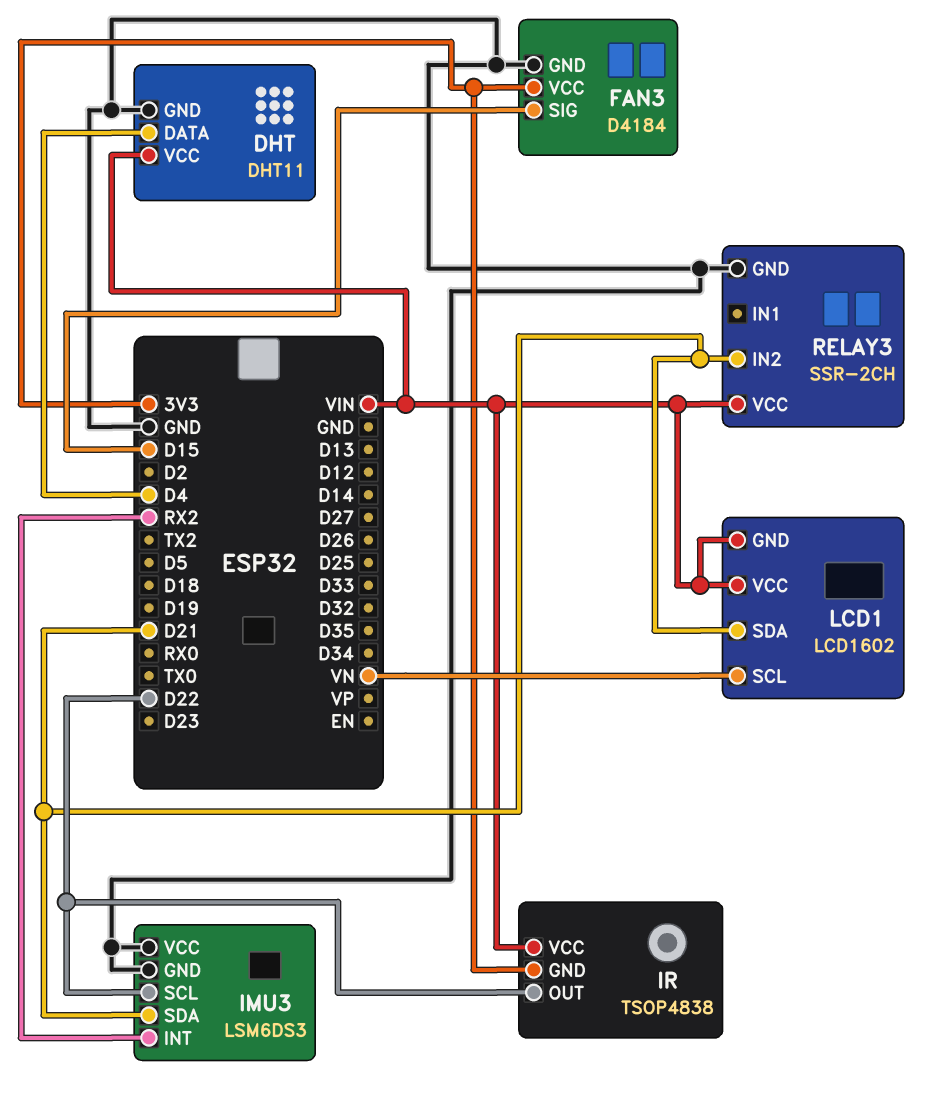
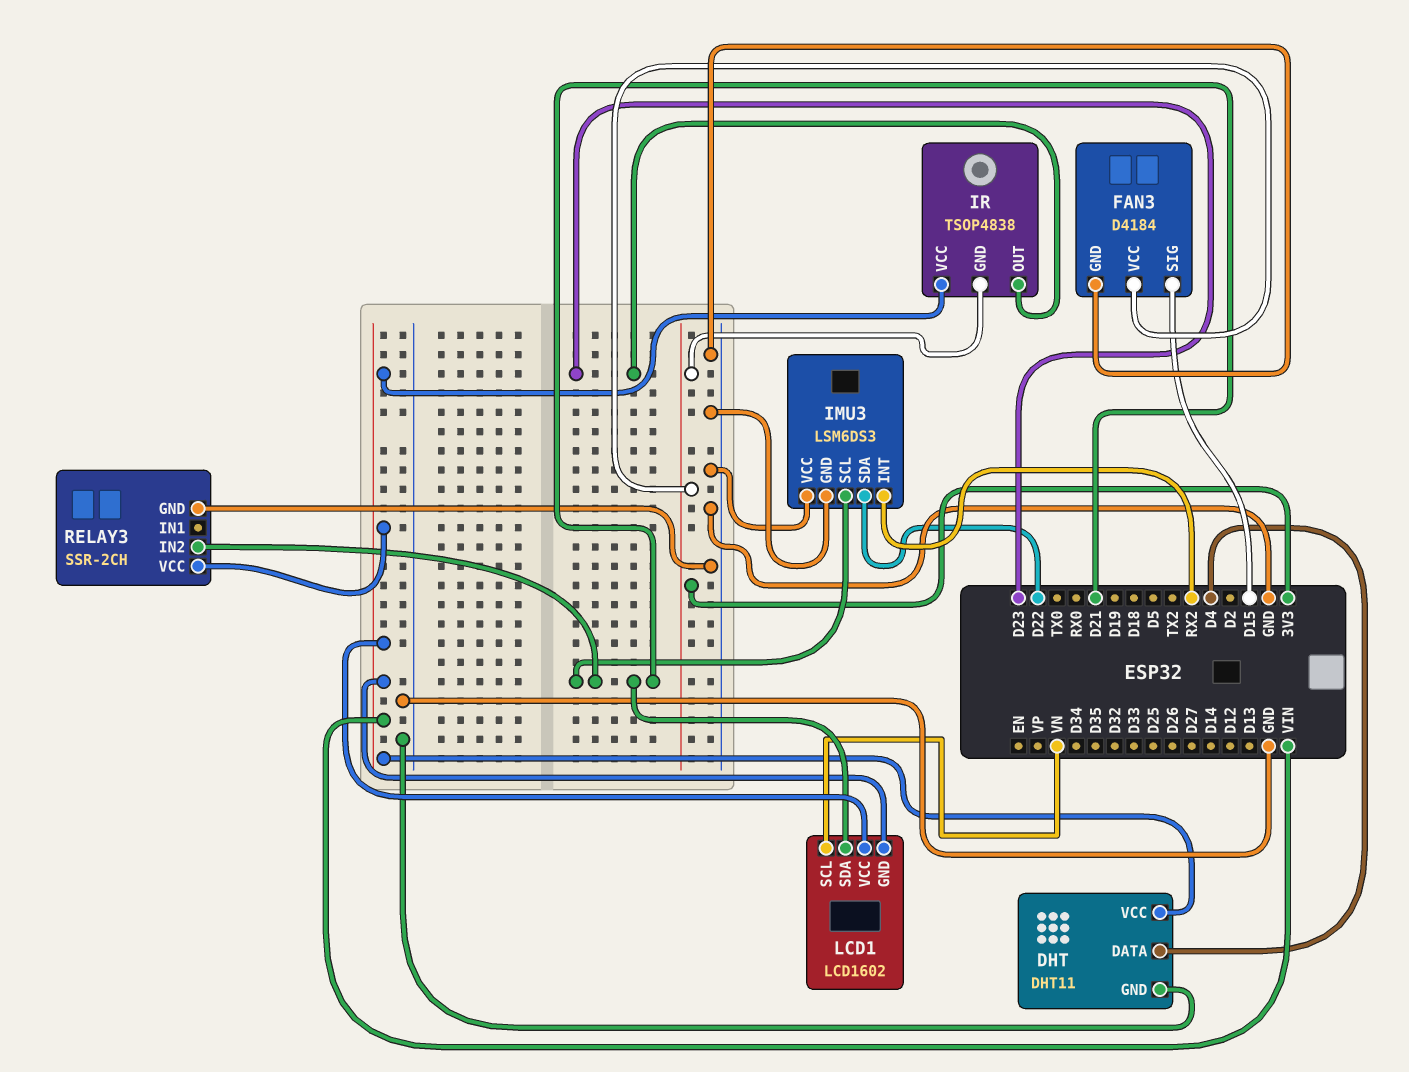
IMU3 pin SCL: D22 -> D21
IMU3 pin SDA: D21 -> D22
IR pin OUT: D22 -> D23

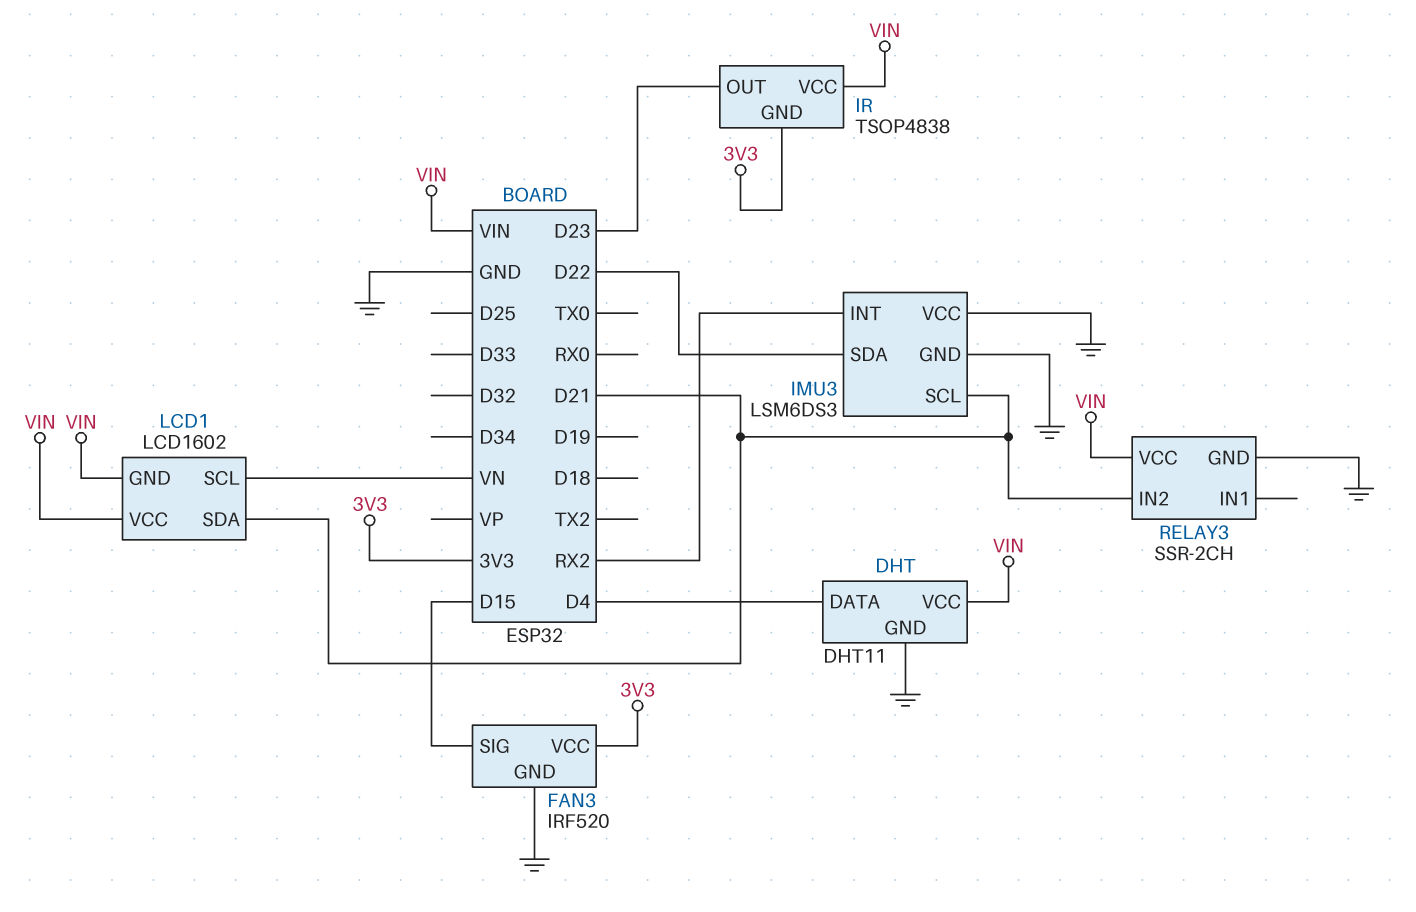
FAN3: D4184 -> IRF520

